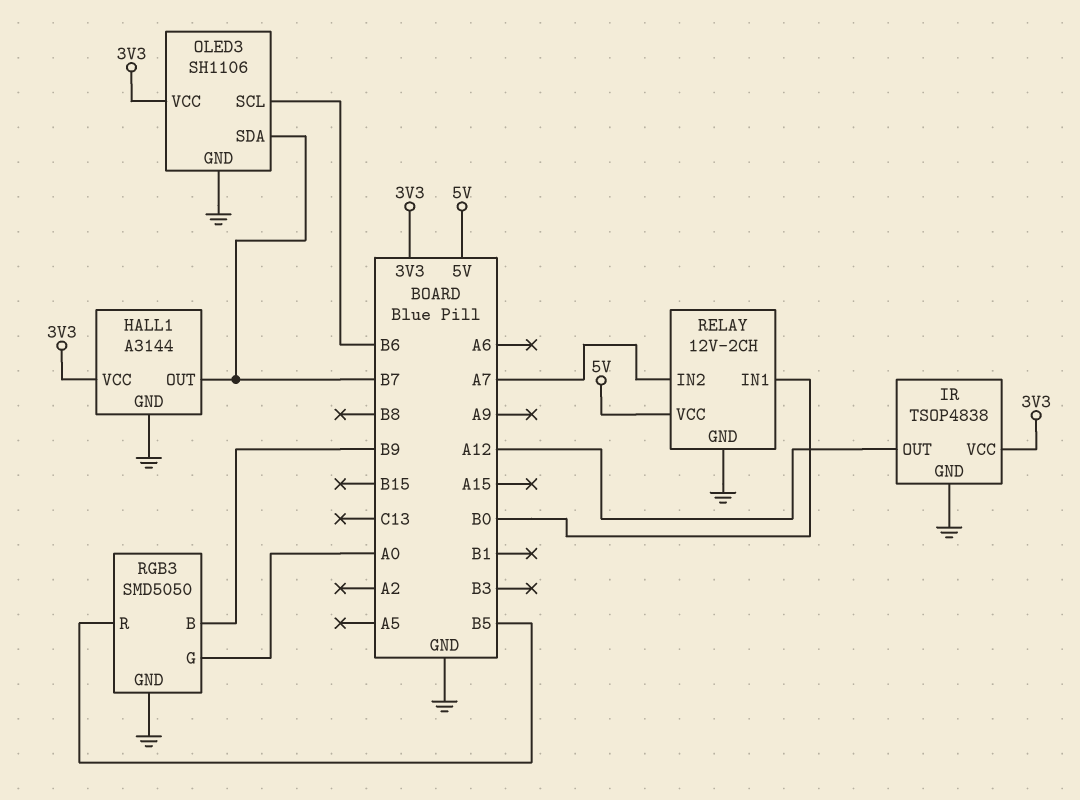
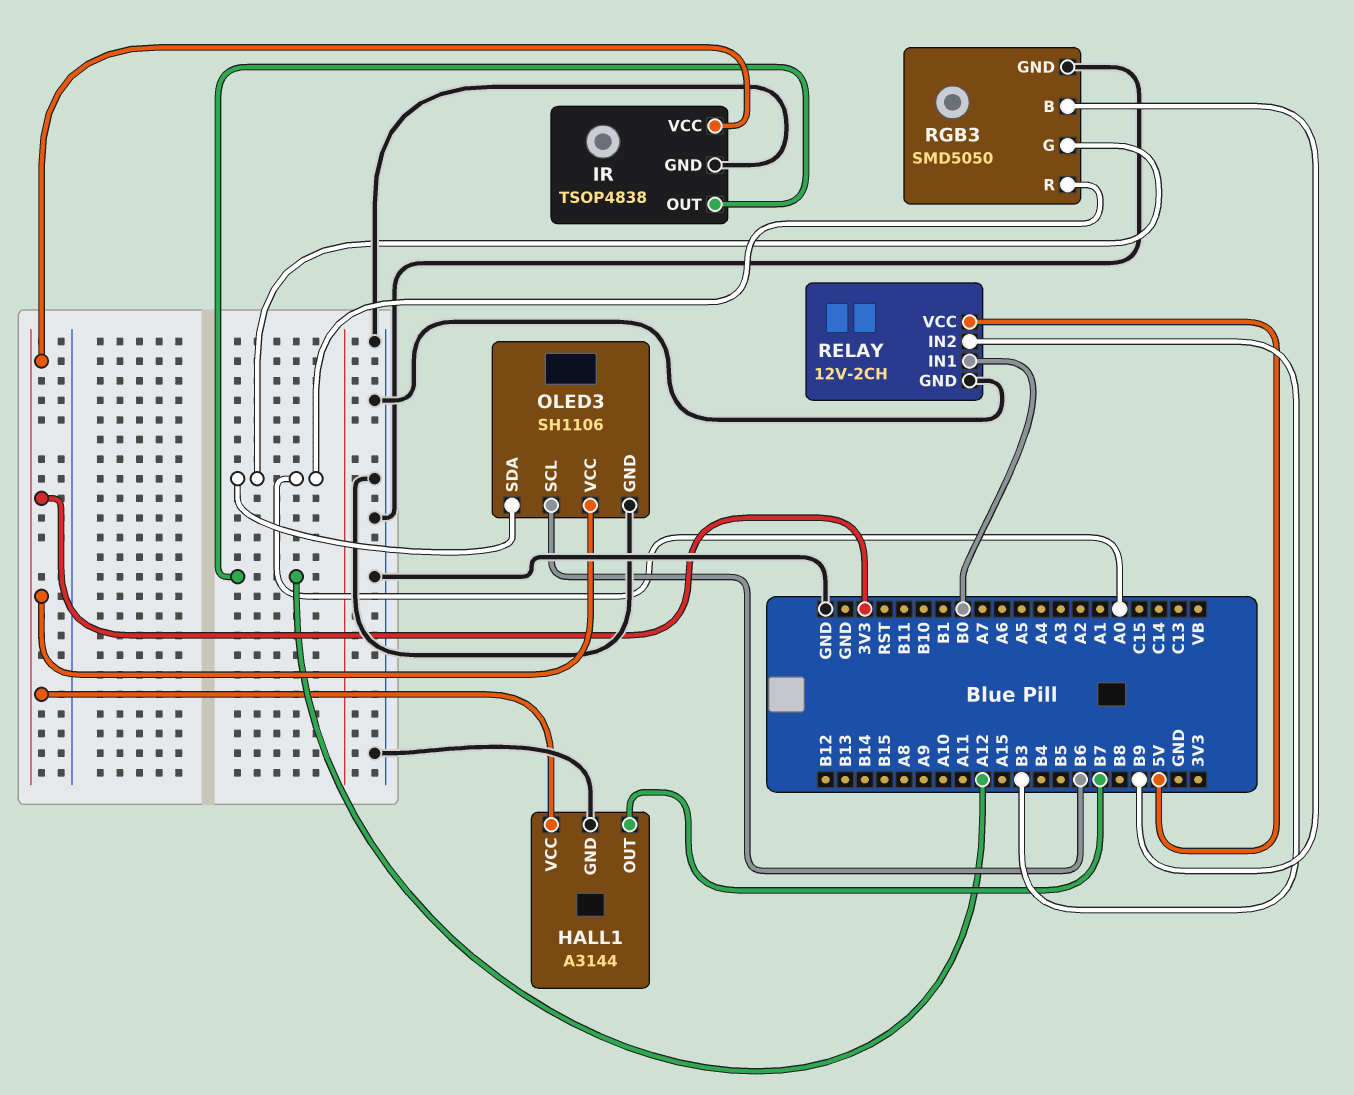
OLED3 pin SDA: B7 -> A0
RELAY pin IN2: A7 -> B3
RGB3 pin R: B5 -> A0

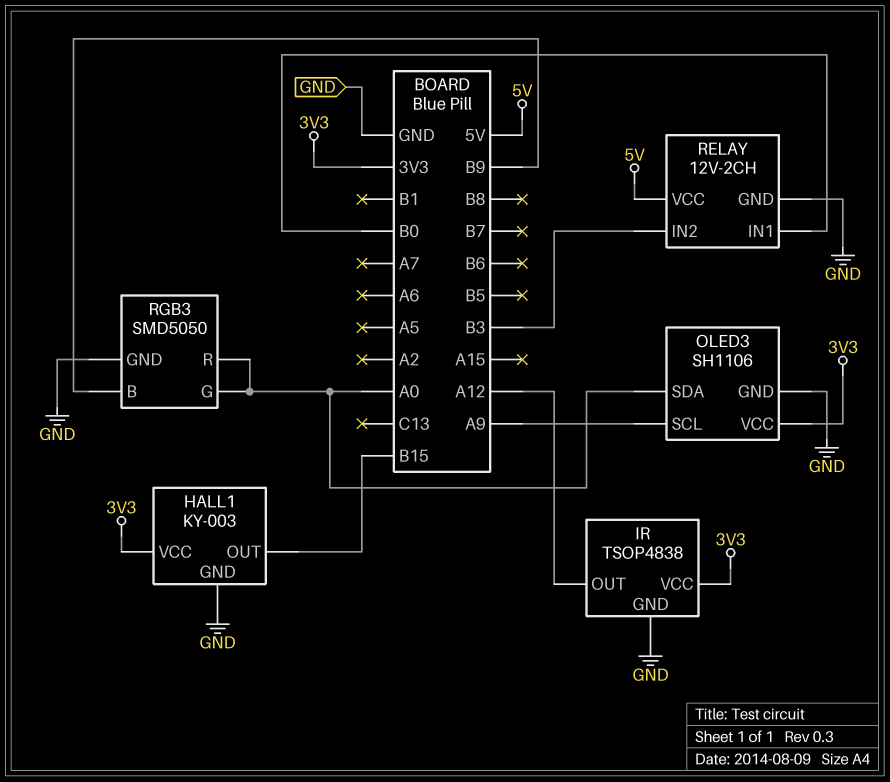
HALL1: A3144 -> KY-003
HALL1 pin OUT: B7 -> B15
OLED3 pin SCL: B6 -> A9

